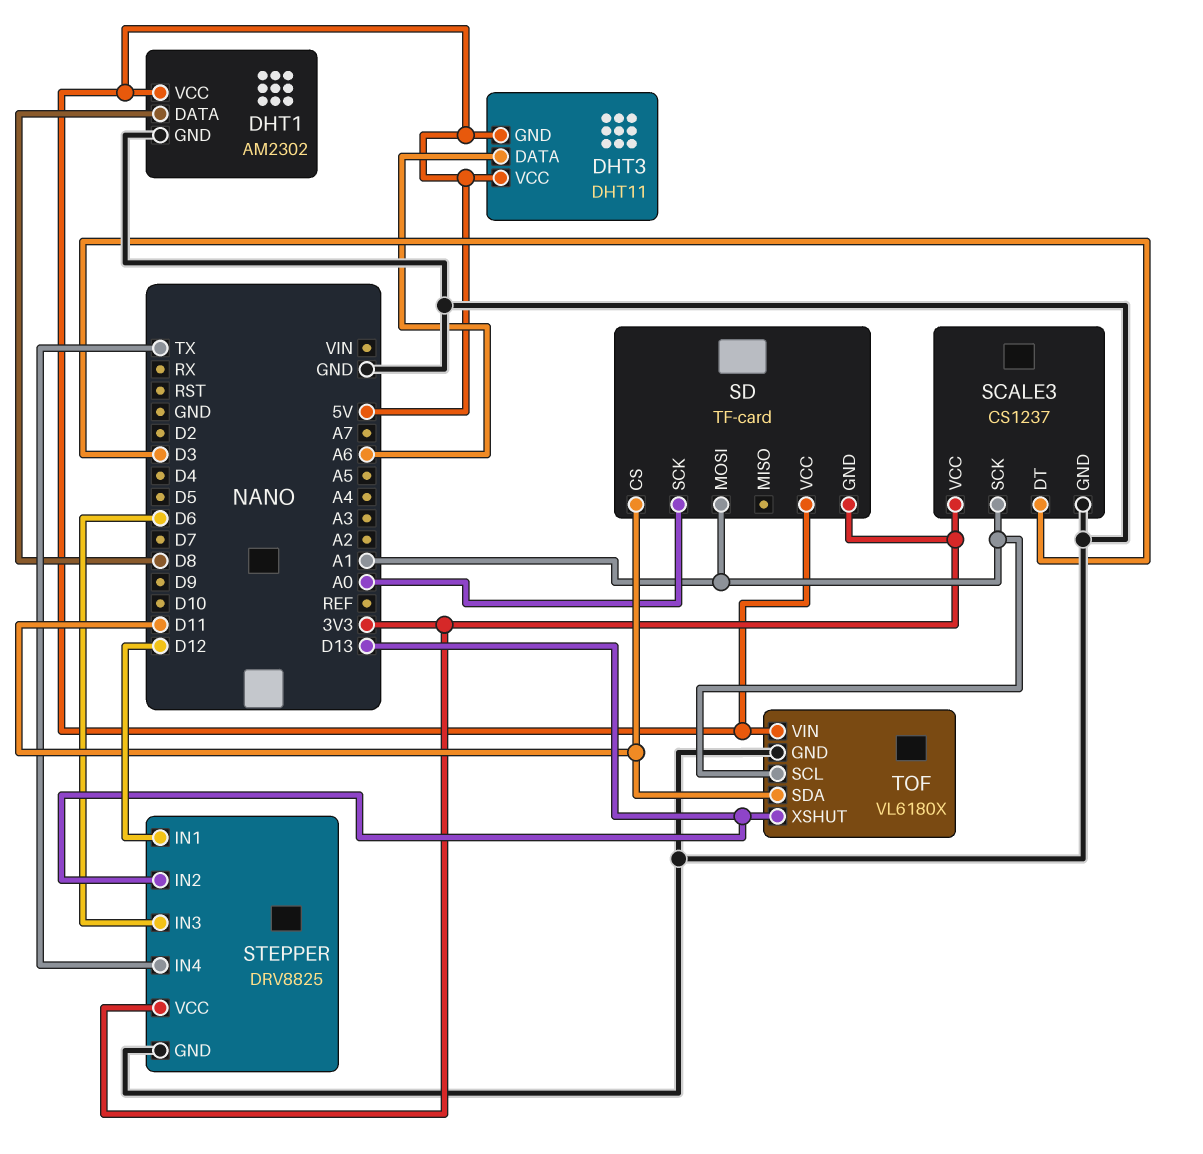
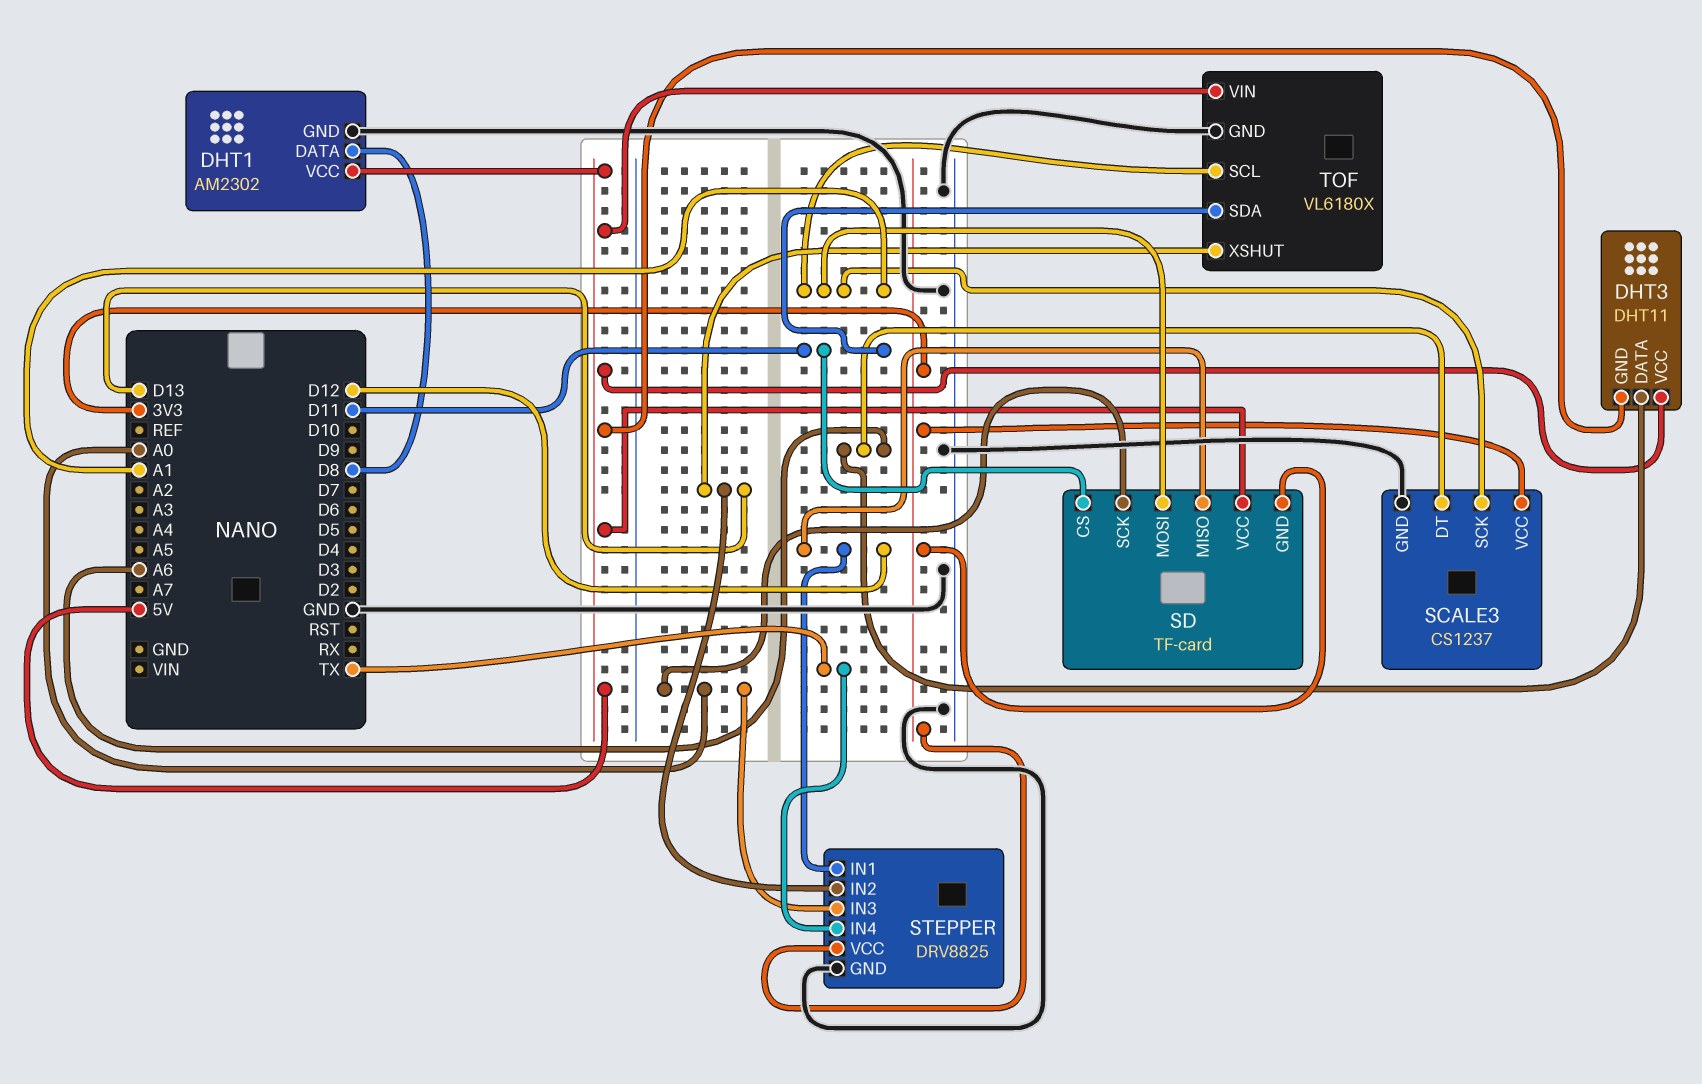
SCALE3 pin DT: D3 -> A6
SD pin MISO: none -> D12
STEPPER pin IN3: D6 -> A0

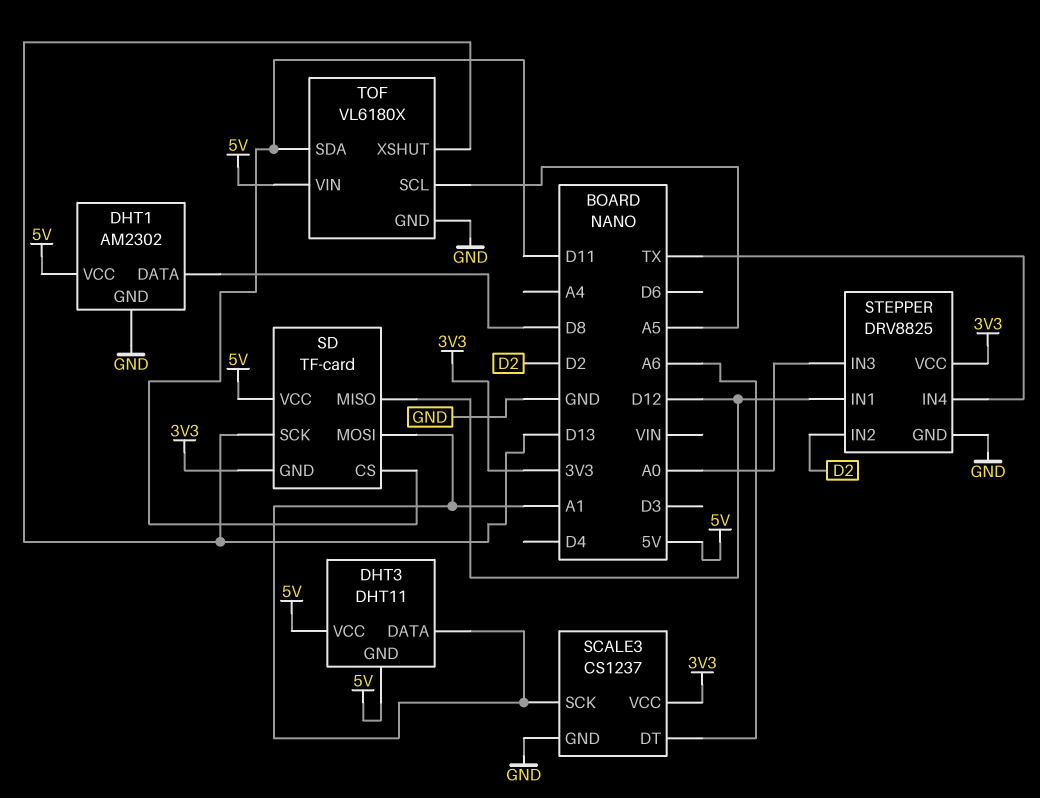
DHT3 pin DATA: A6 -> A1
SD pin SCK: A0 -> D13
STEPPER pin IN2: D13 -> D2
TOF pin SCL: A1 -> A5

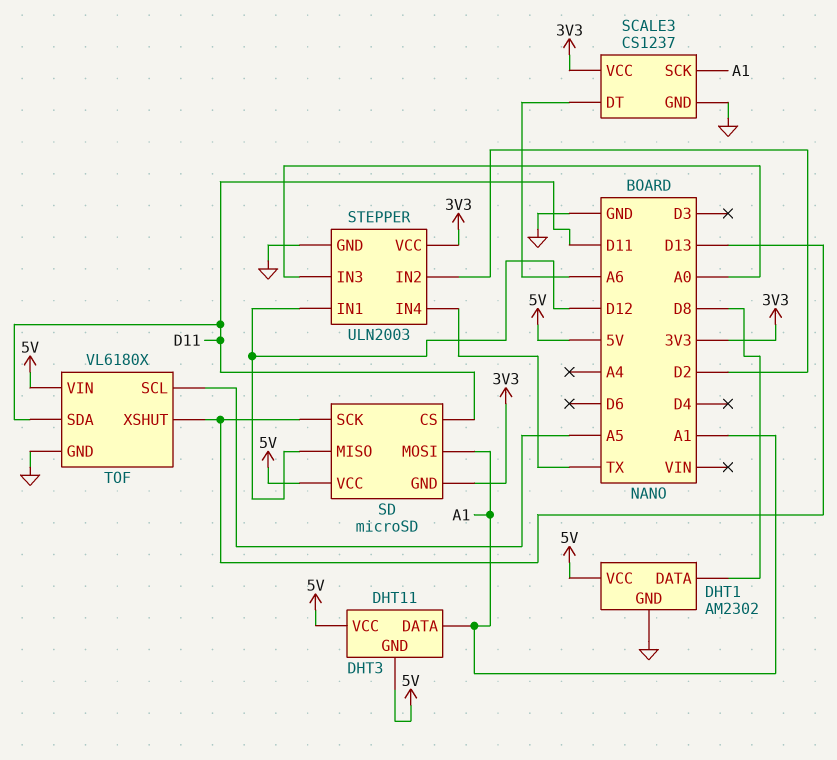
SD: TF-card -> microSD
STEPPER: DRV8825 -> ULN2003

